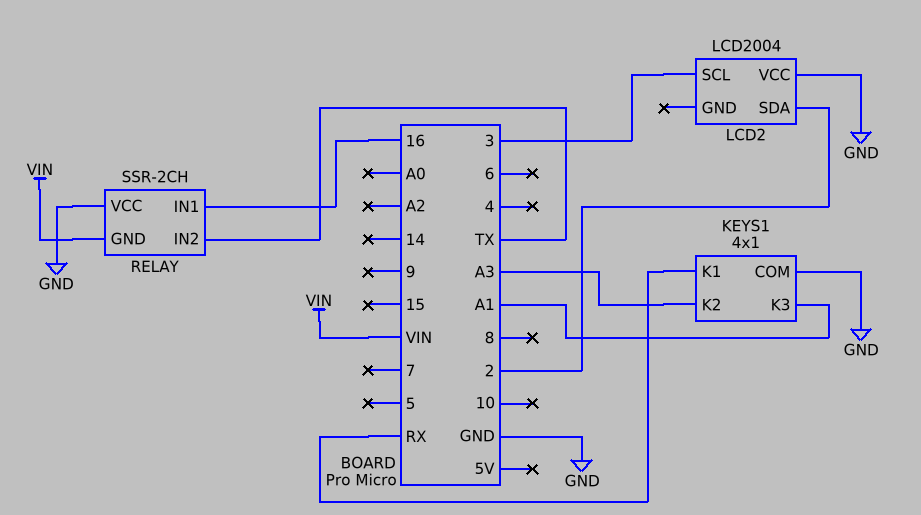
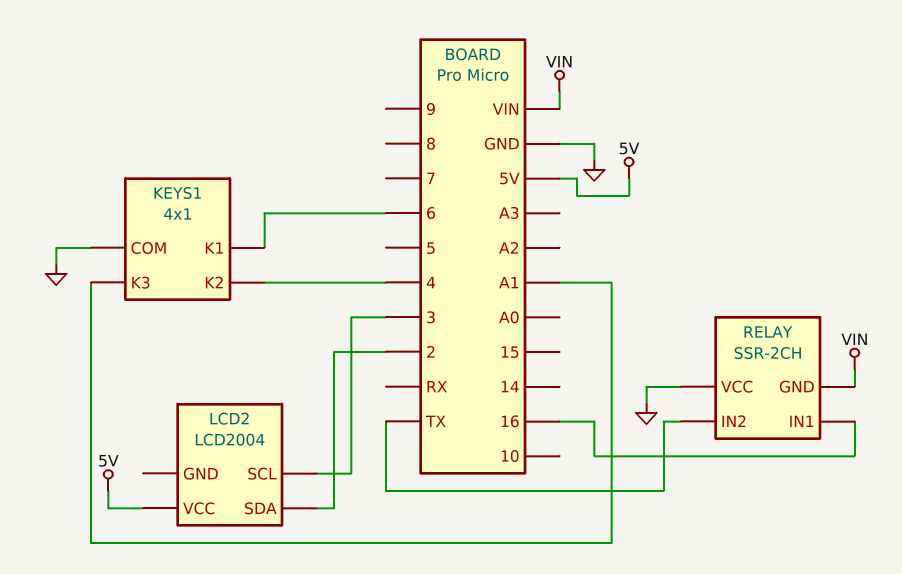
KEYS1 pin K1: RX -> 6
KEYS1 pin K2: A3 -> 4
LCD2 pin VCC: GND -> 5V

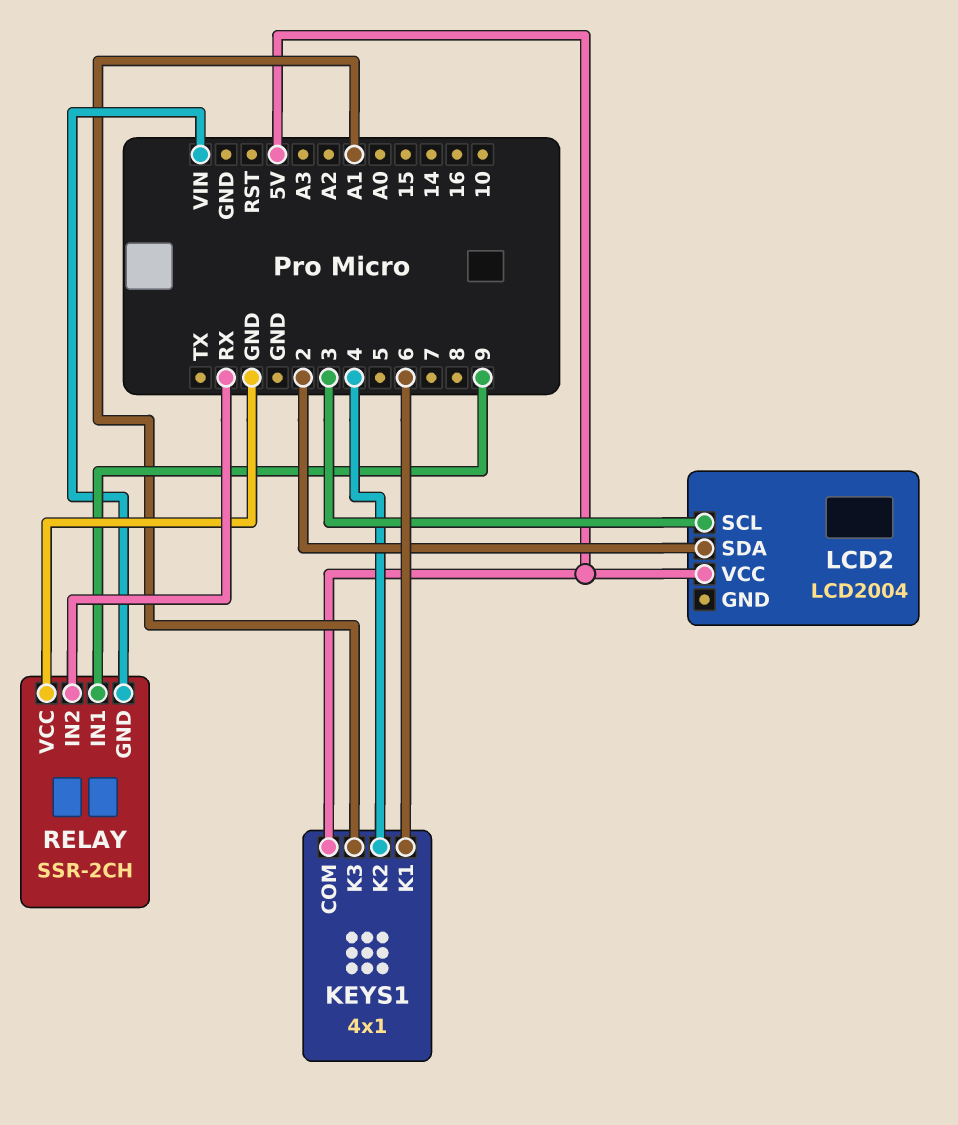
KEYS1 pin COM: GND -> 5V
RELAY pin IN1: 16 -> 9
RELAY pin IN2: TX -> RX

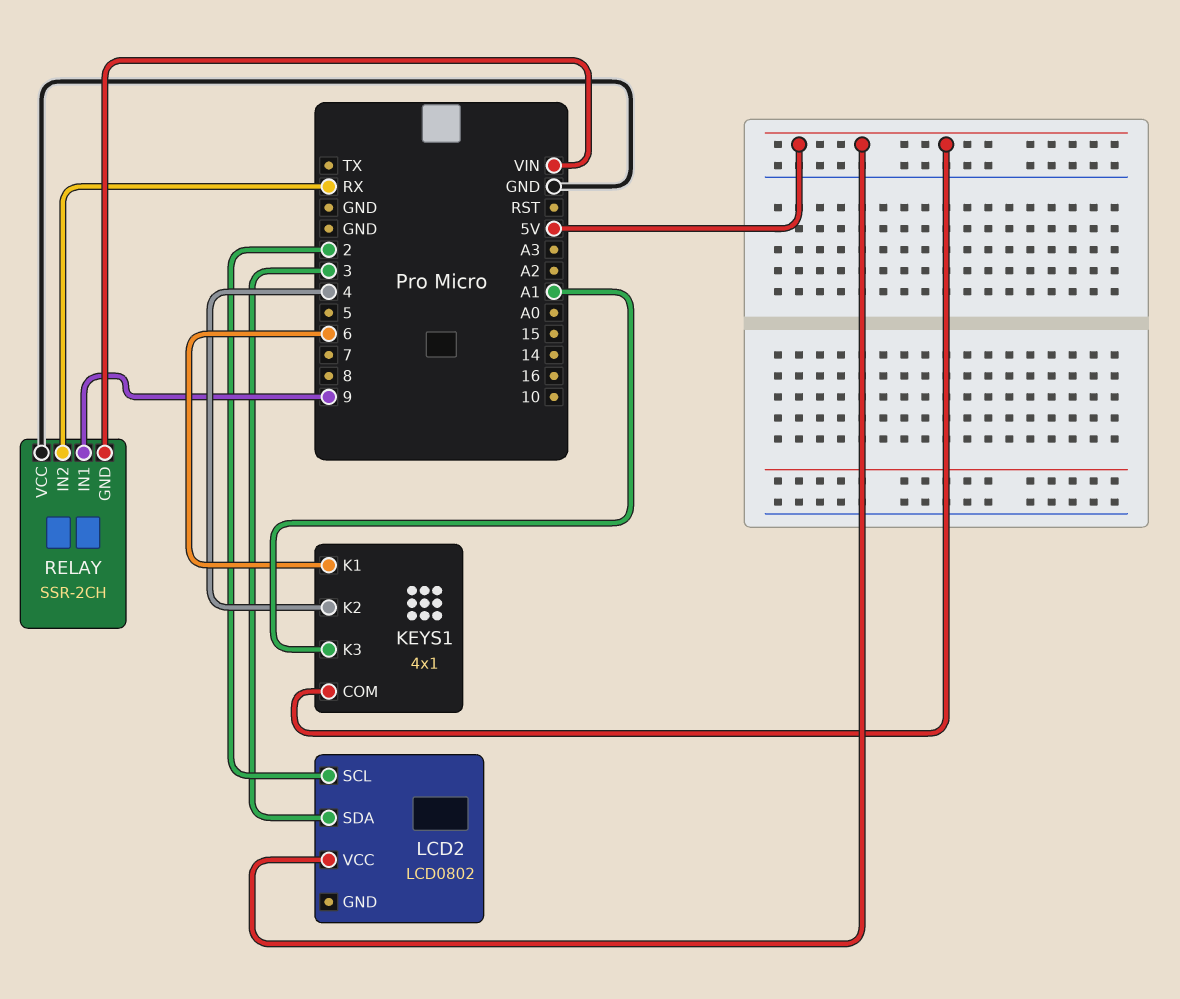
LCD2: LCD2004 -> LCD0802
LCD2 pin SCL: 3 -> 2
LCD2 pin SDA: 2 -> 3

